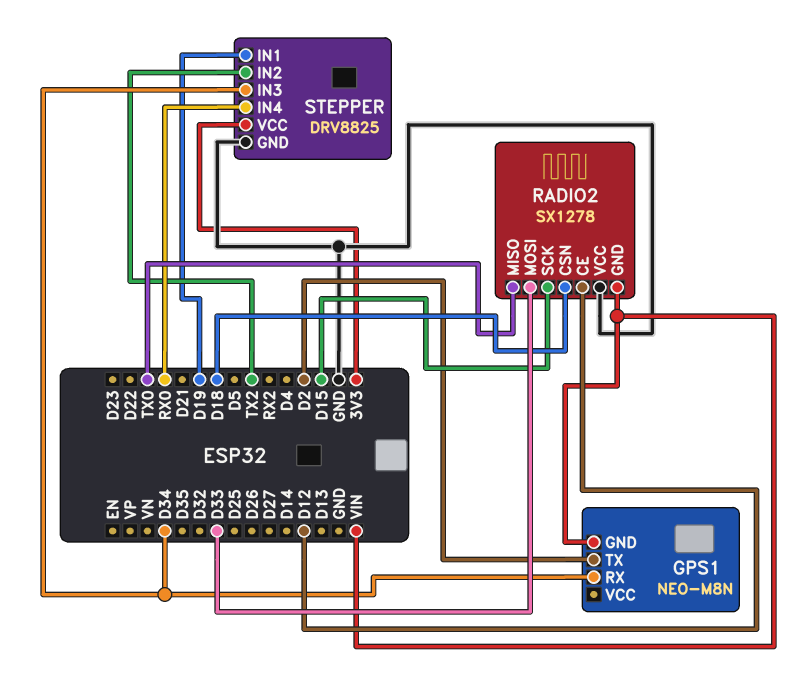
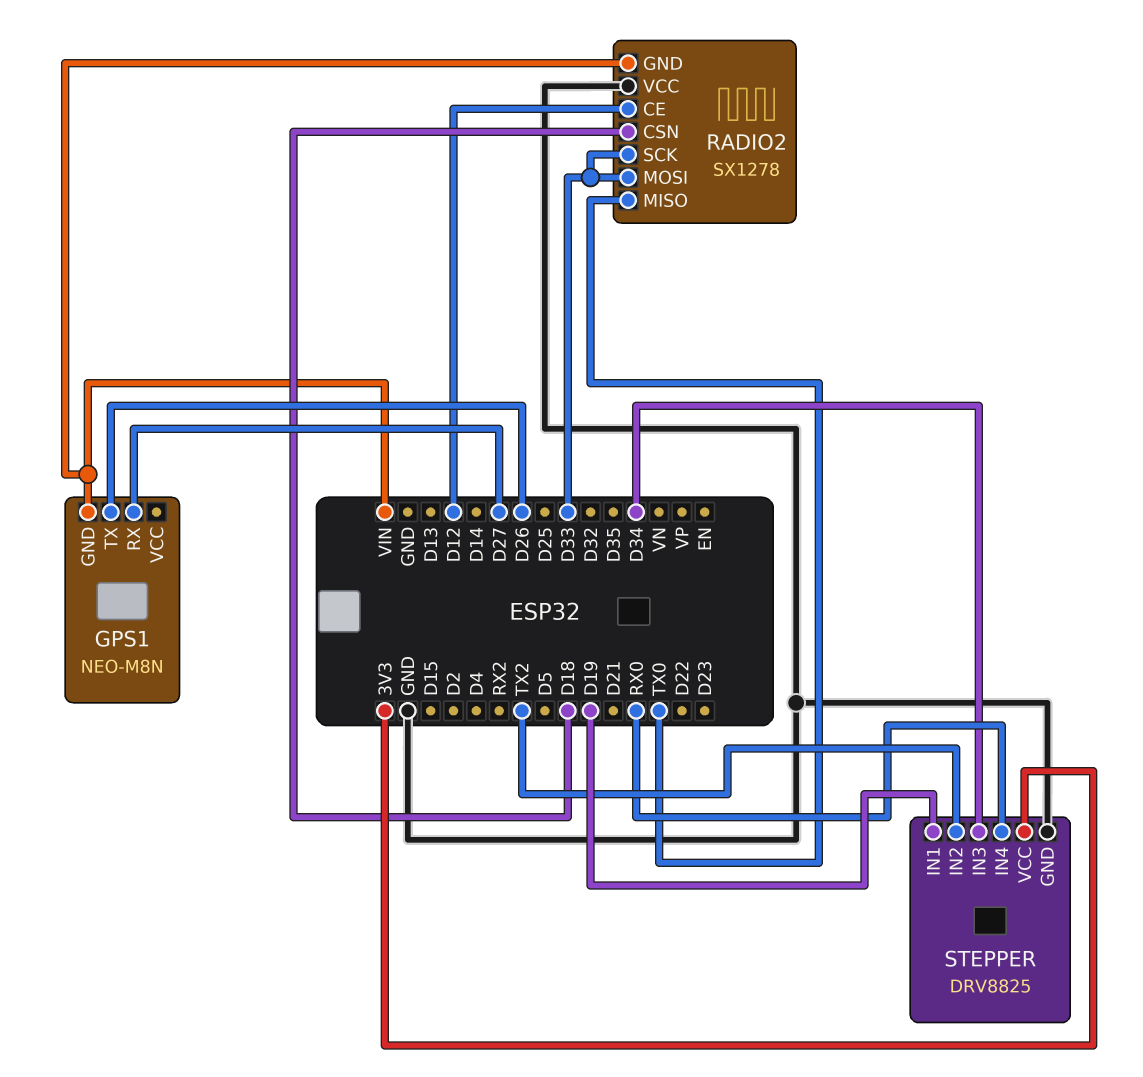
GPS1 pin RX: D34 -> D27
GPS1 pin TX: D2 -> D26
RADIO2 pin SCK: D15 -> D33

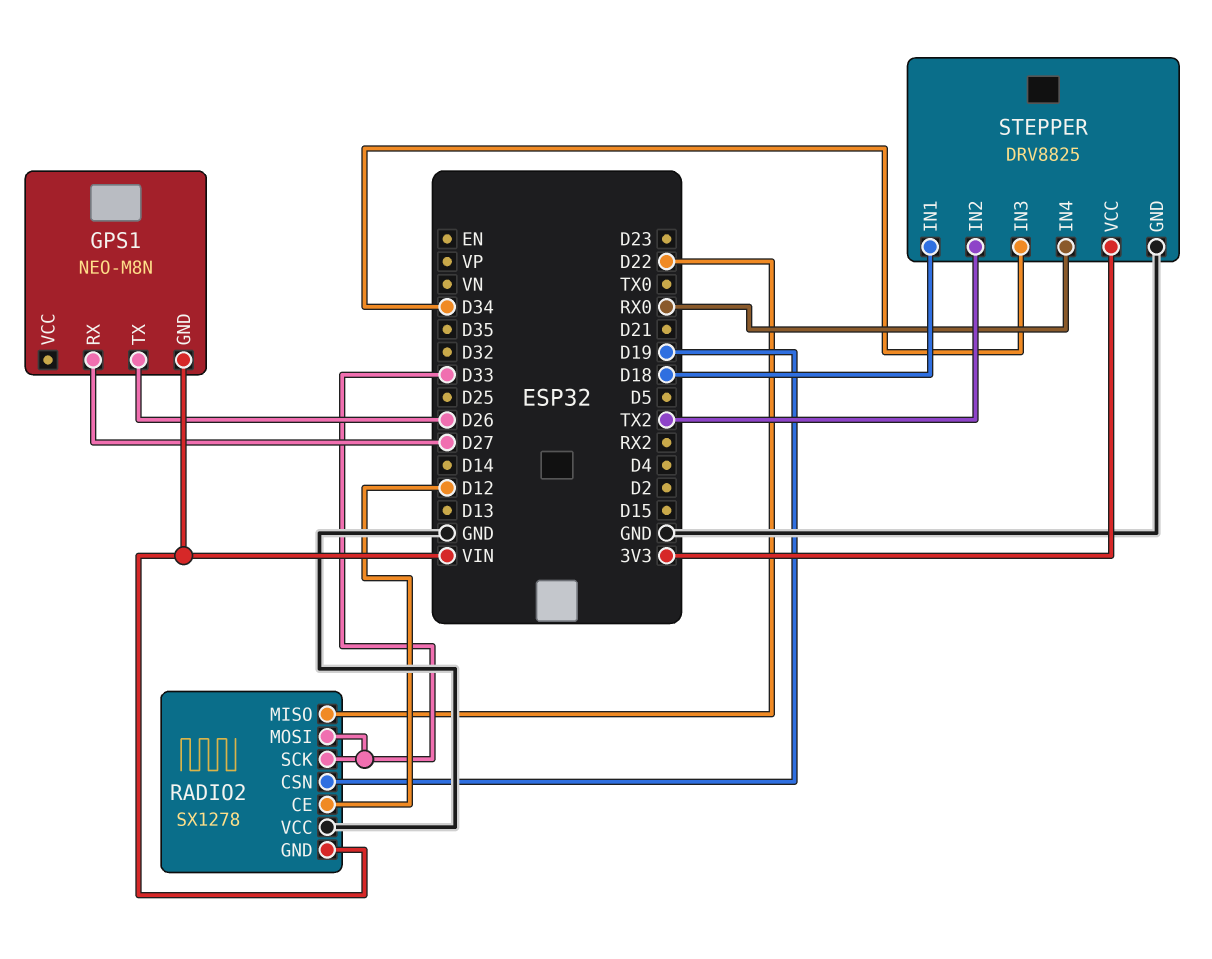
RADIO2 pin CSN: D18 -> D19
RADIO2 pin MISO: TX0 -> D22
STEPPER pin IN1: D19 -> D18

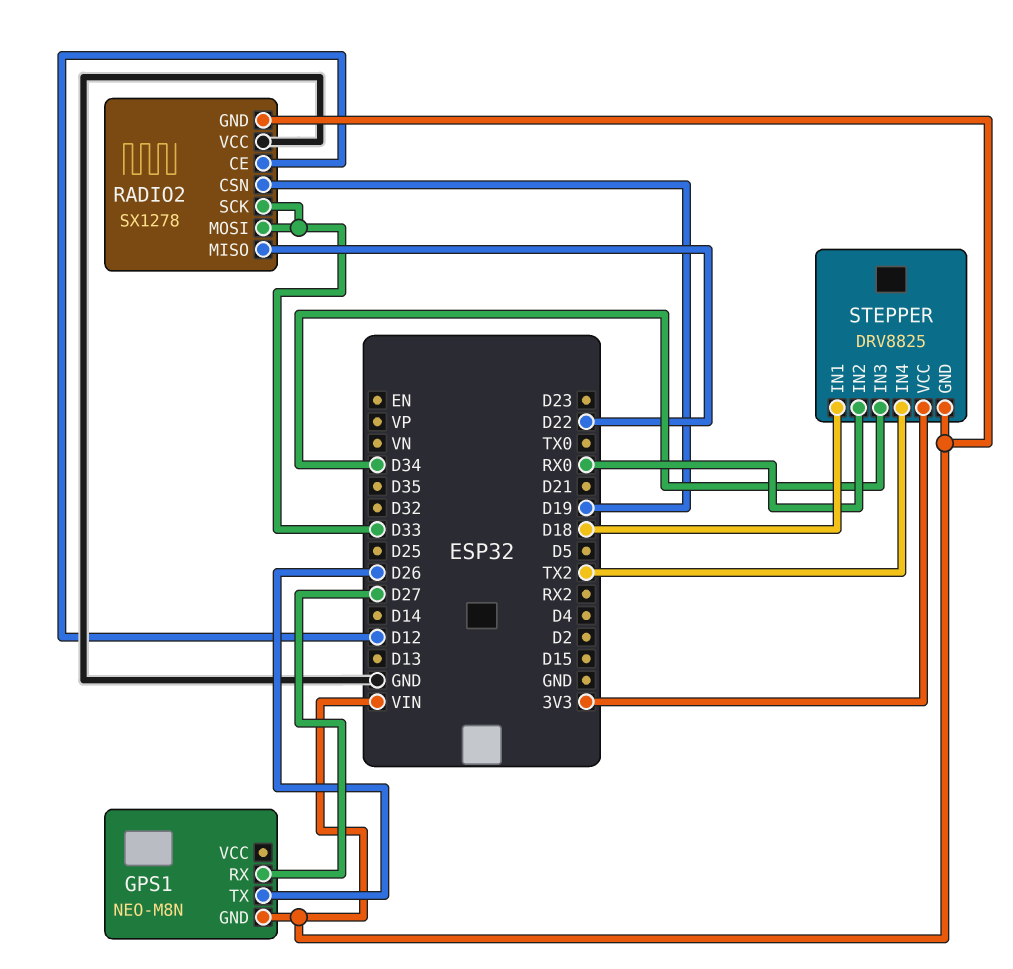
STEPPER pin GND: GND -> VIN
STEPPER pin IN2: TX2 -> RX0
STEPPER pin IN4: RX0 -> TX2

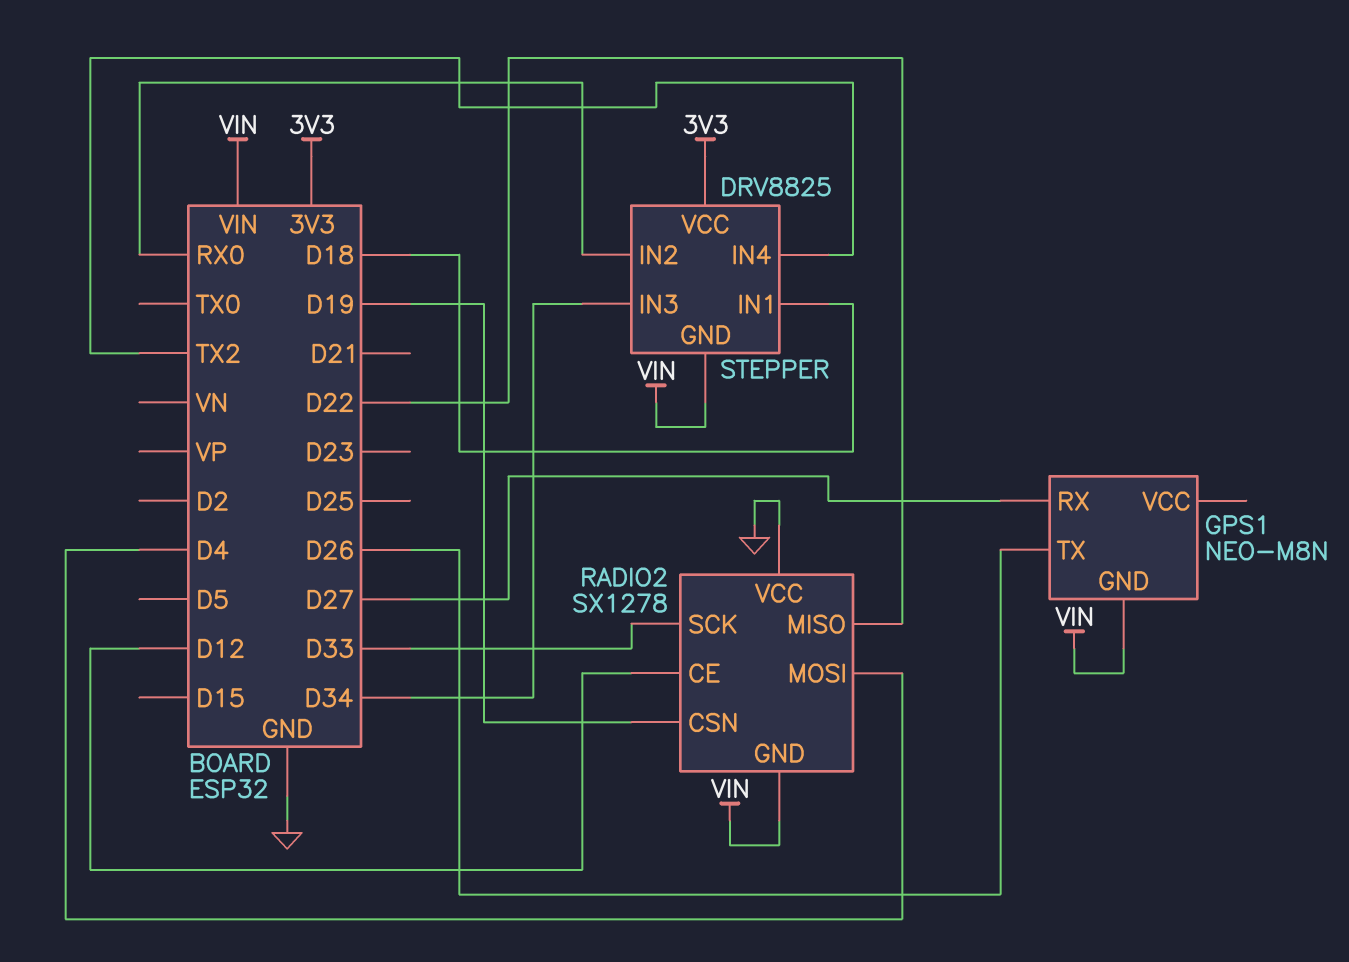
RADIO2 pin MOSI: D33 -> D4

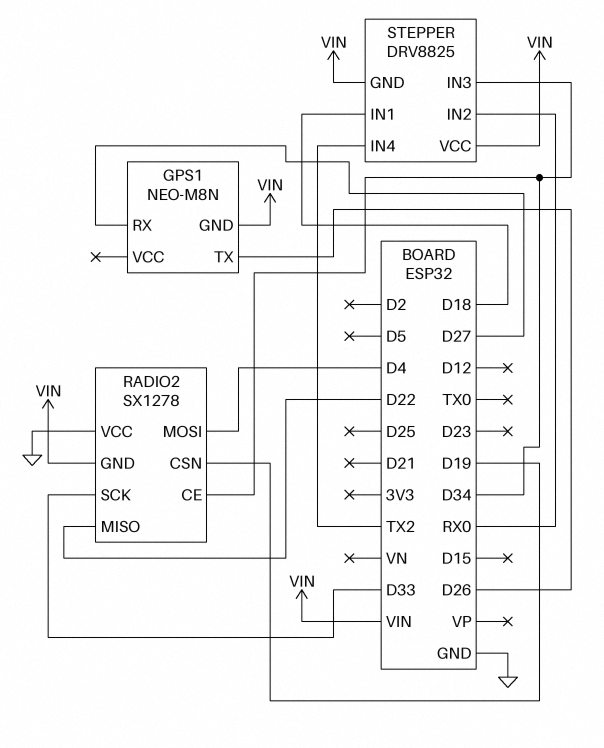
RADIO2 pin CE: D12 -> D34
STEPPER pin VCC: 3V3 -> VIN

